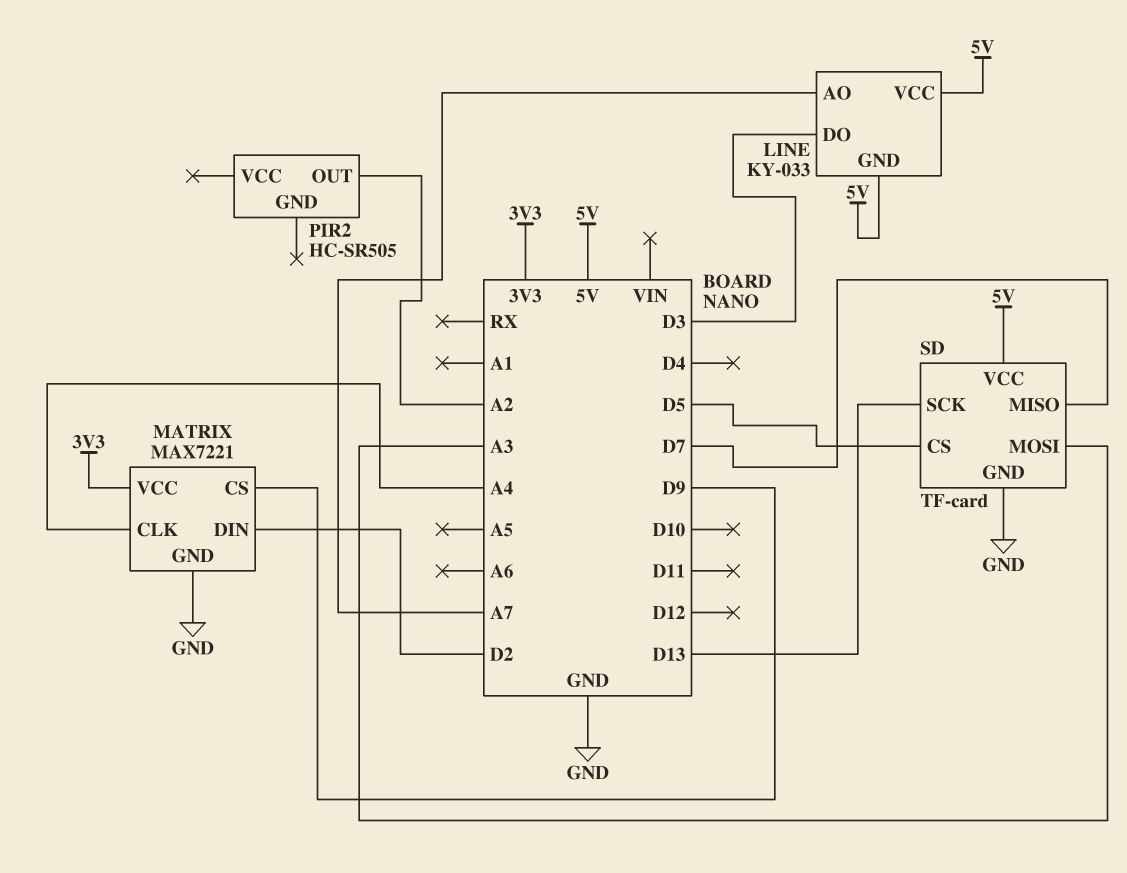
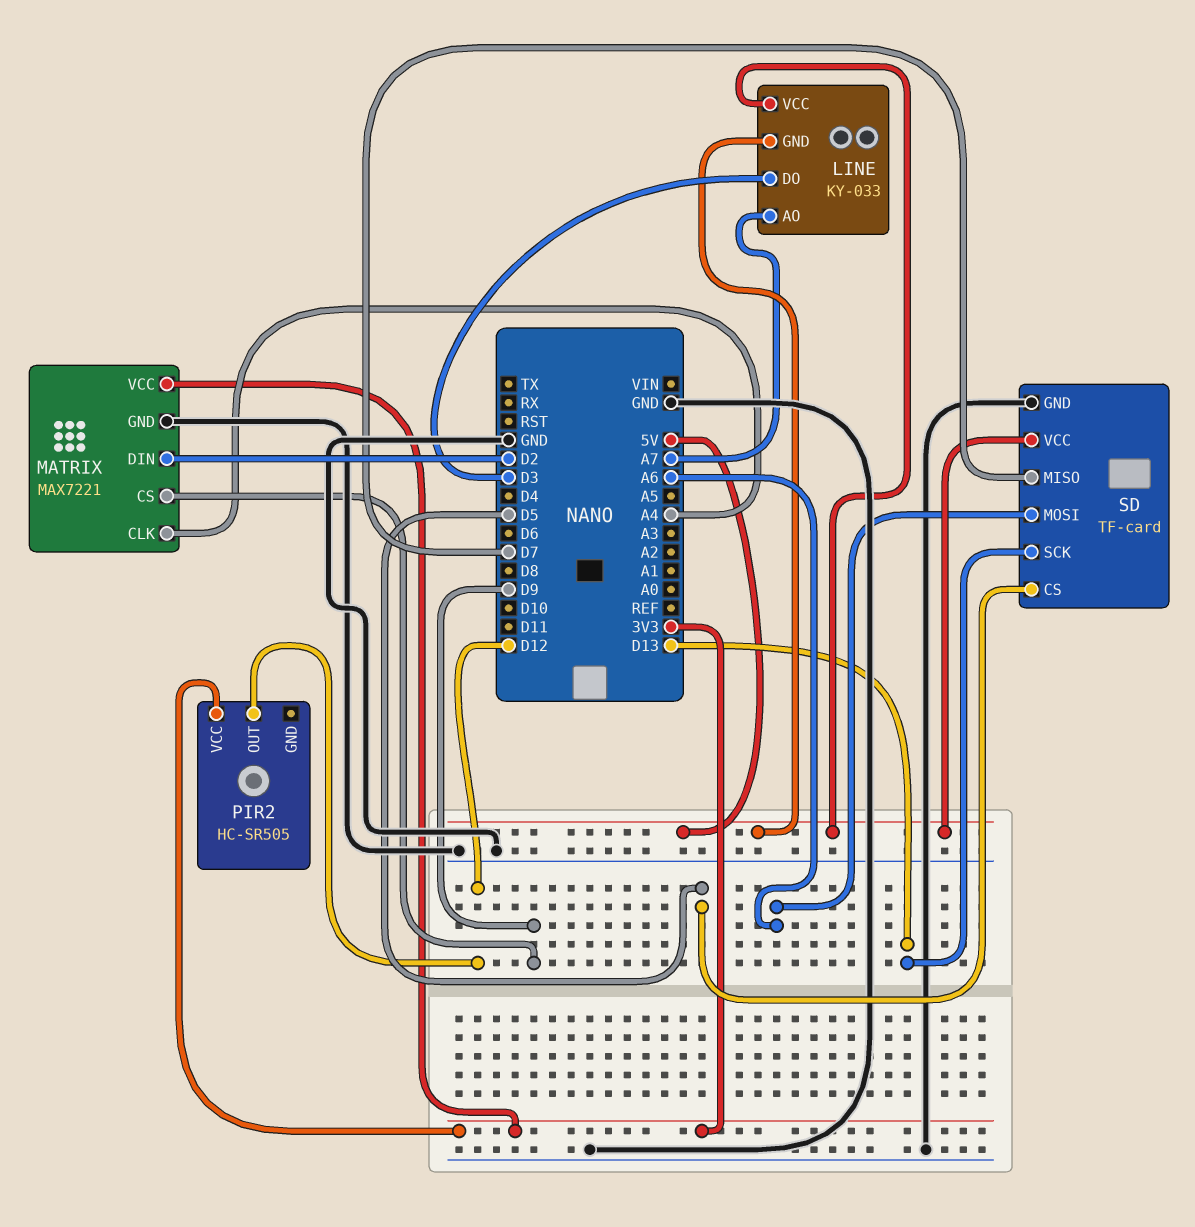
PIR2 pin OUT: A2 -> D12
PIR2 pin VCC: none -> 3V3
SD pin MOSI: A3 -> A6

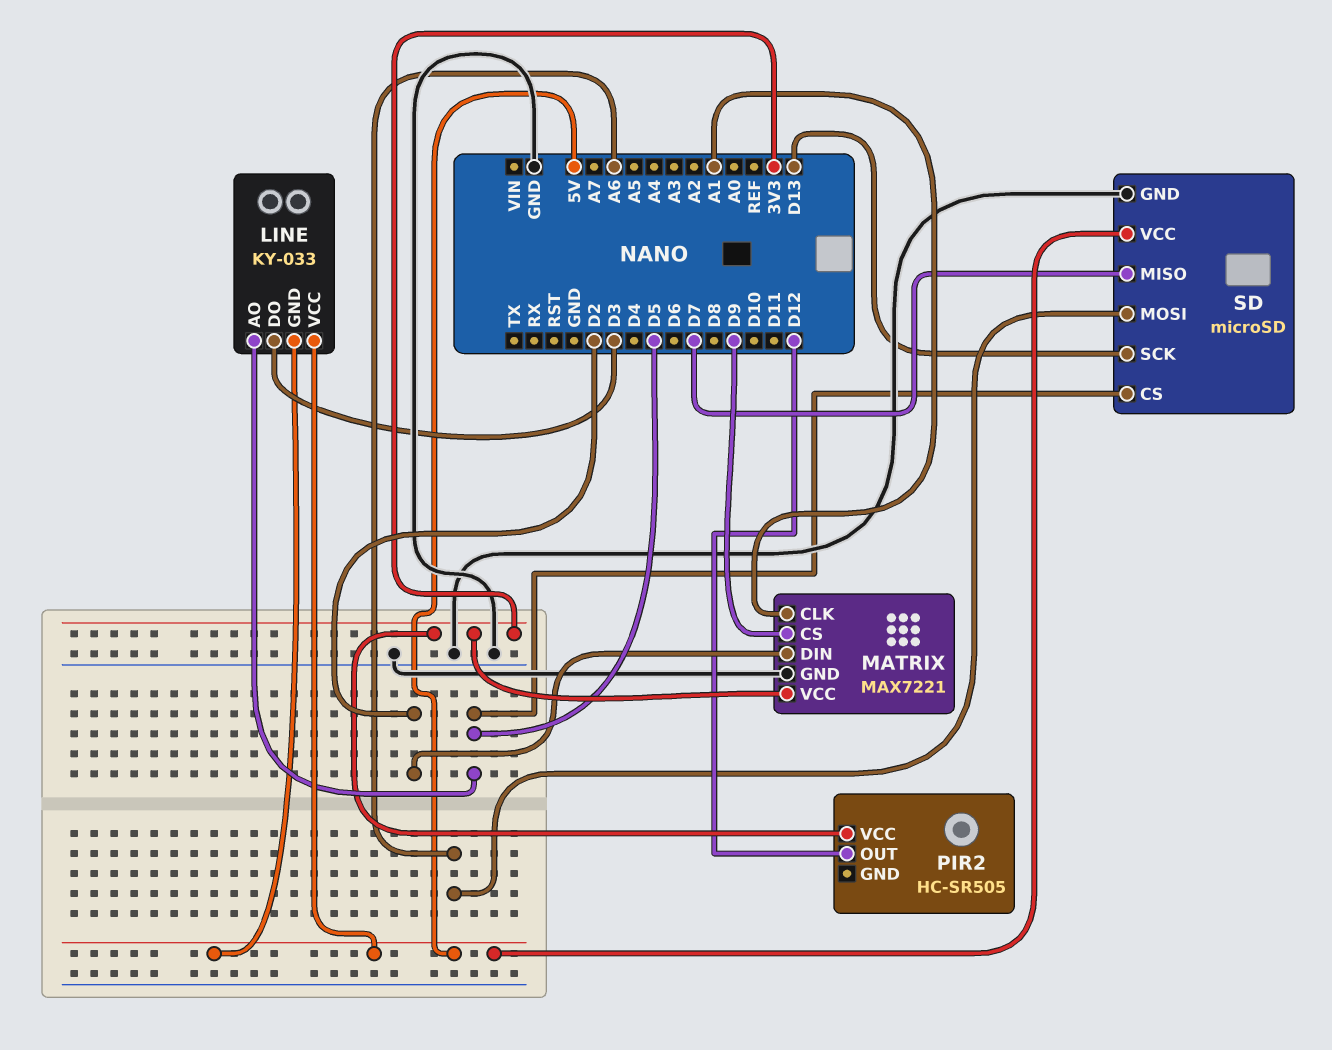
LINE pin AO: A7 -> D5
MATRIX pin CLK: A4 -> A1
SD: TF-card -> microSD

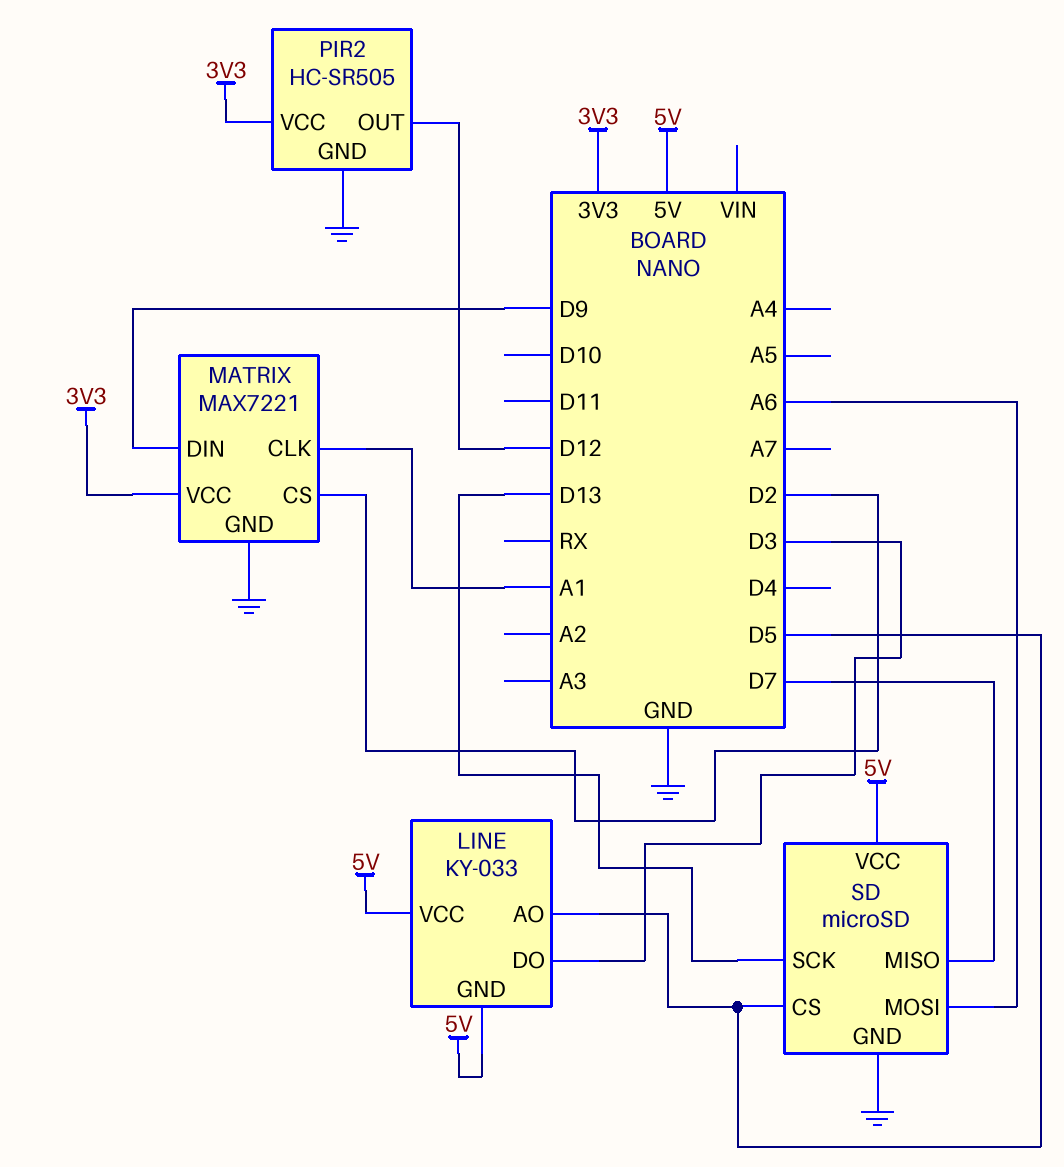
MATRIX pin CS: D9 -> D2
MATRIX pin DIN: D2 -> D9
PIR2 pin GND: none -> GND

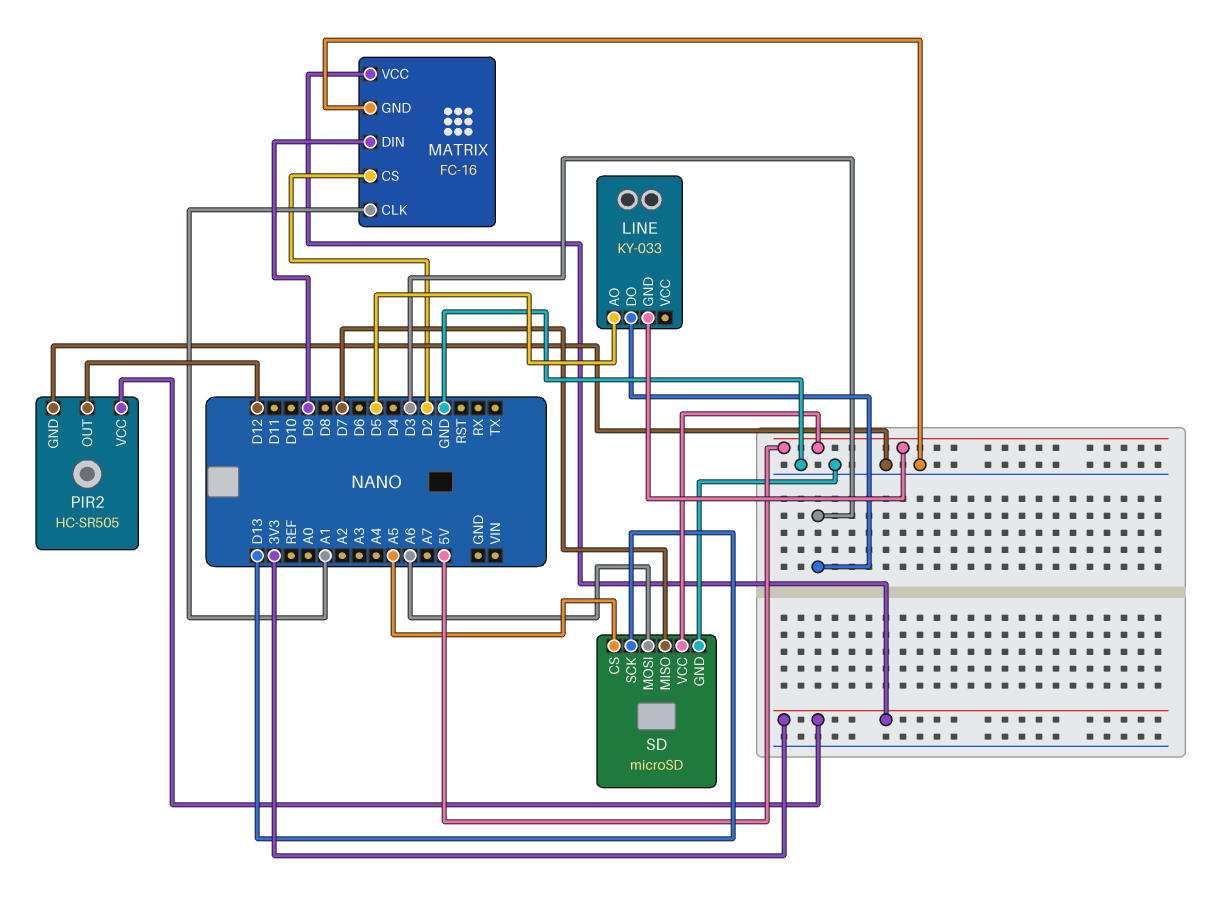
LINE pin VCC: 5V -> none
MATRIX: MAX7221 -> FC-16
SD pin CS: D5 -> A5

